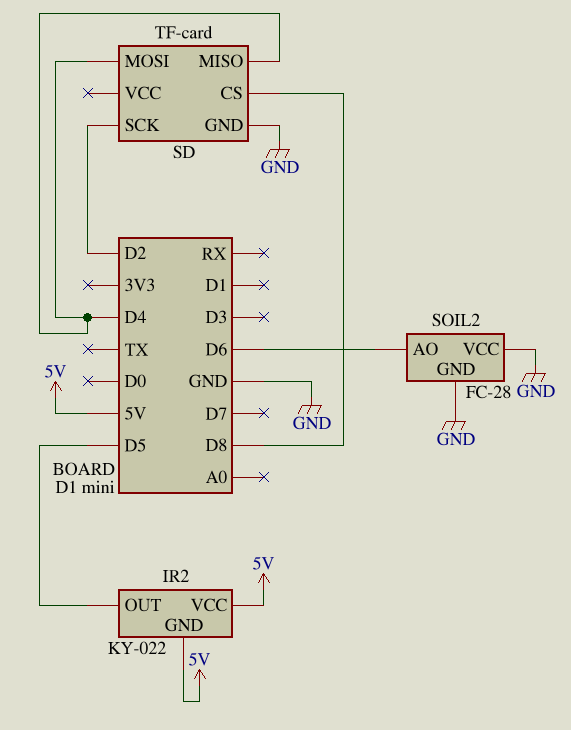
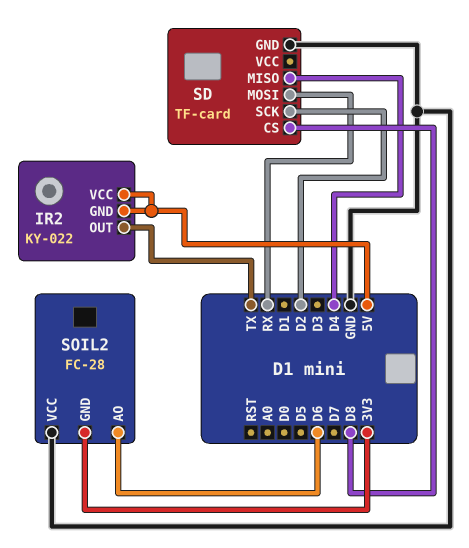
IR2 pin OUT: D5 -> TX
SD pin MOSI: D4 -> RX
SOIL2 pin GND: GND -> 3V3

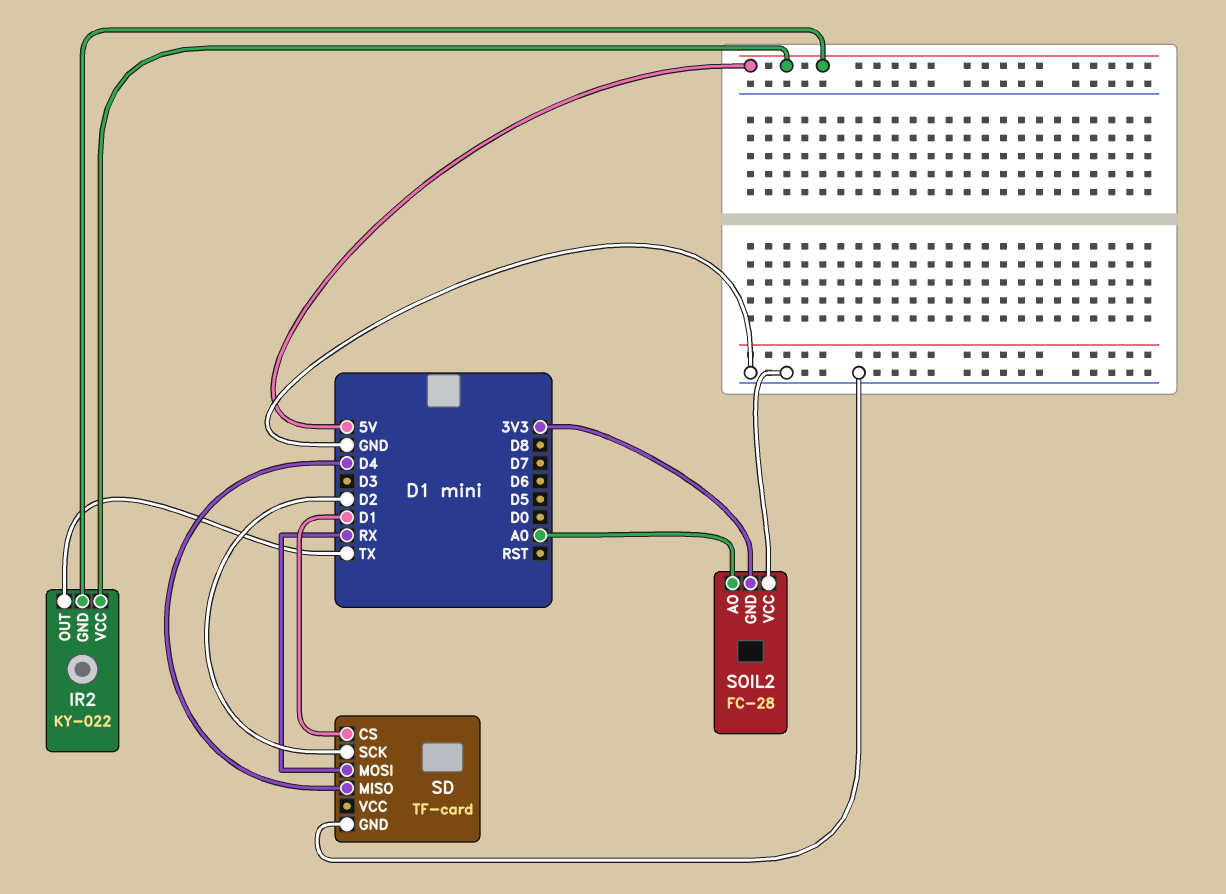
SD pin CS: D8 -> D1
SOIL2 pin AO: D6 -> A0

